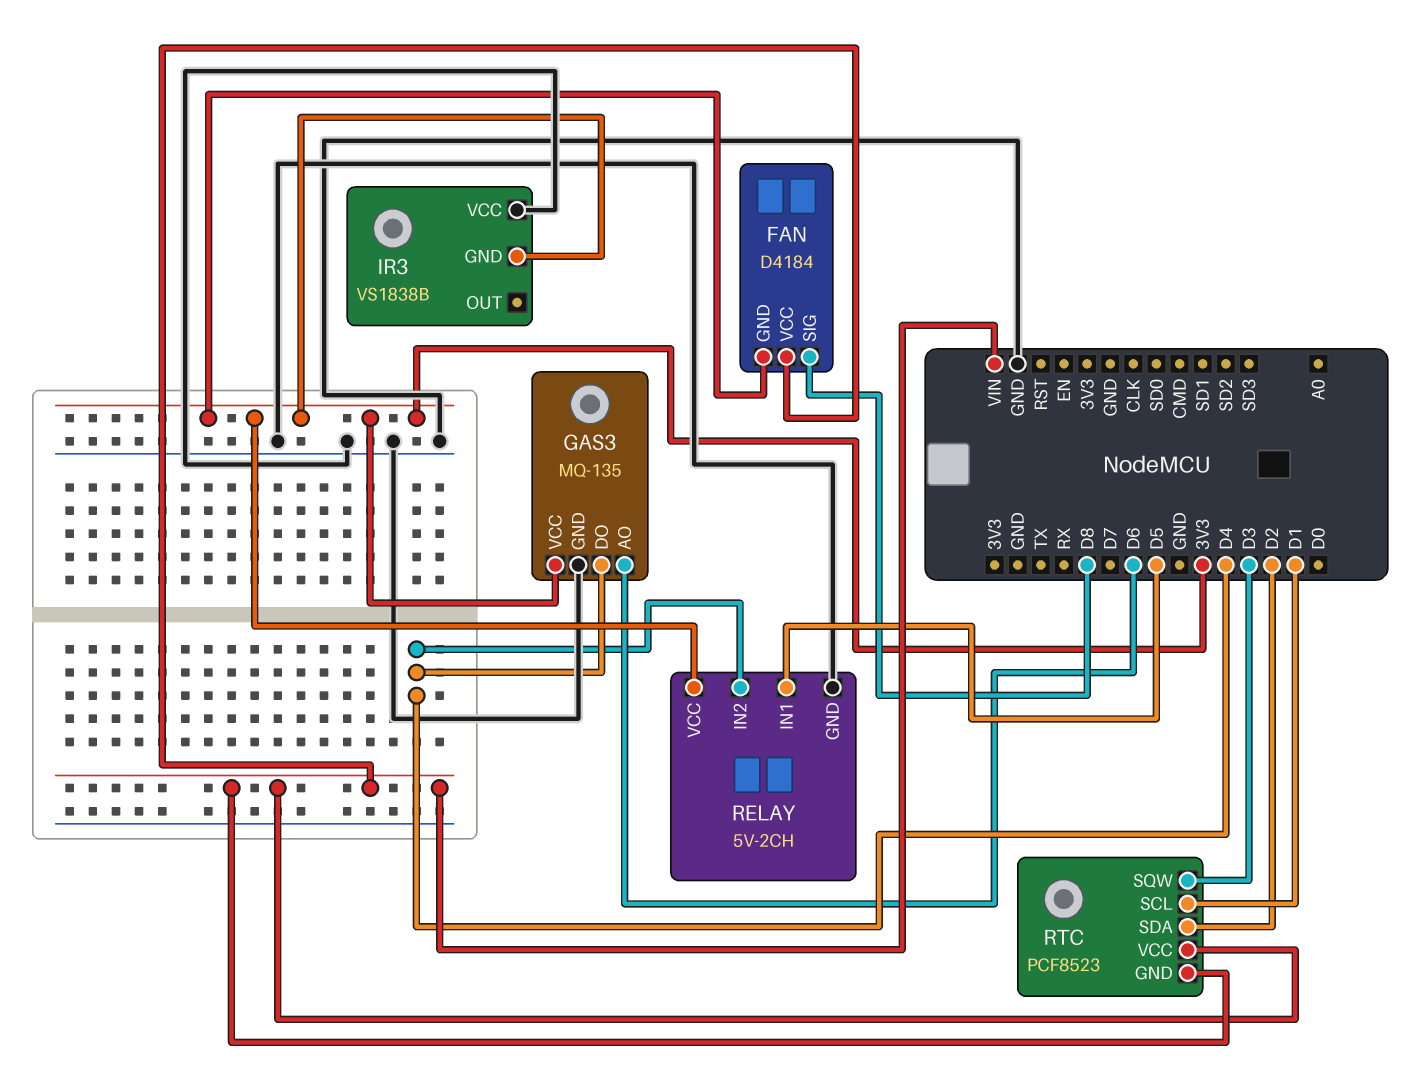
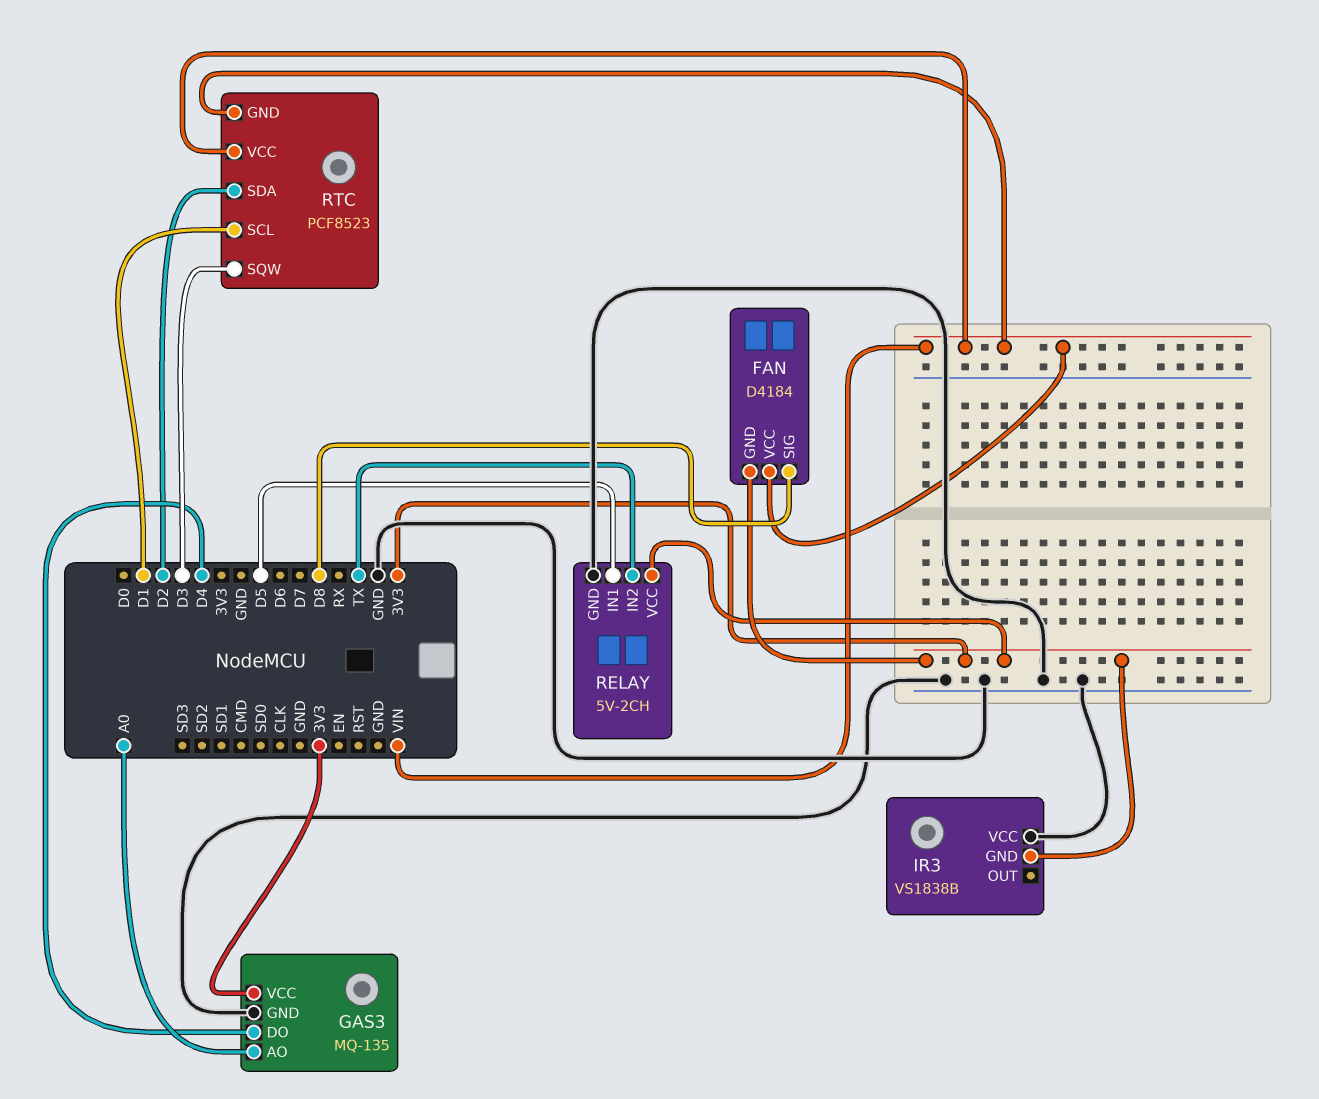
GAS3 pin AO: D6 -> A0
RELAY pin IN2: D4 -> TX

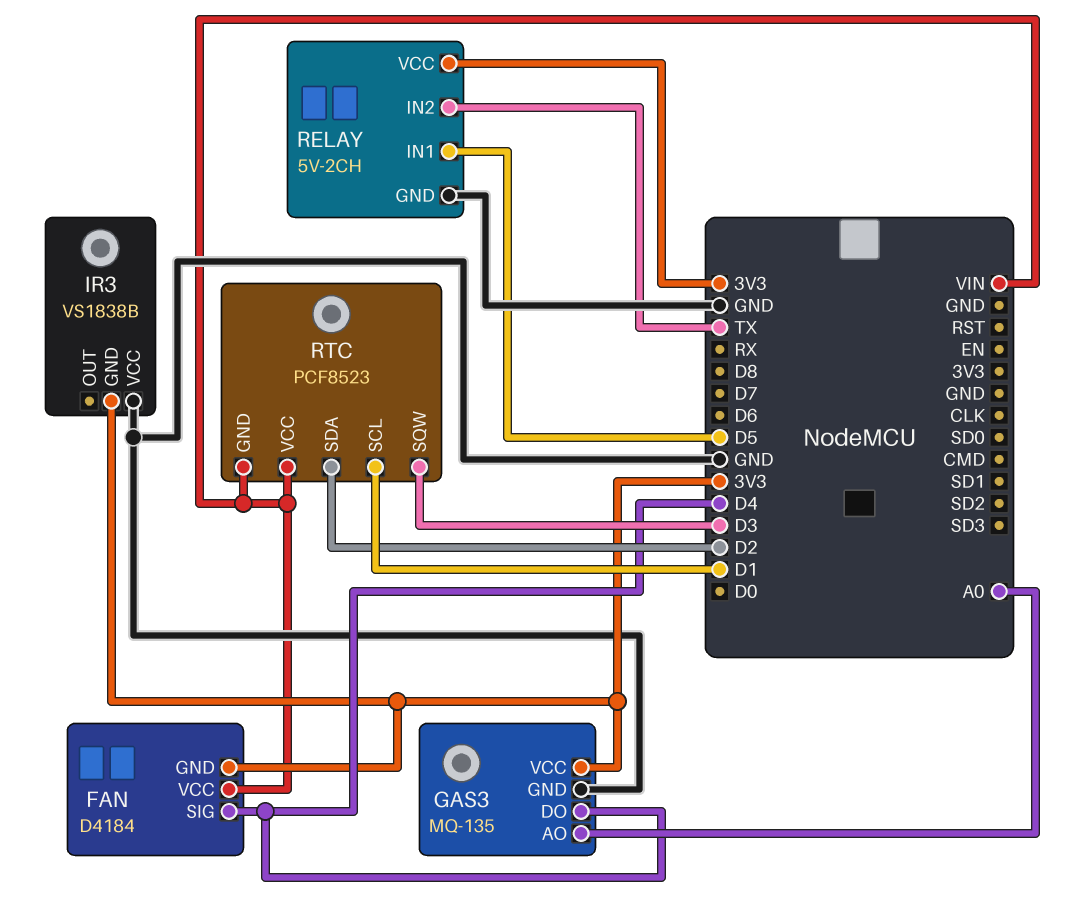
FAN pin SIG: D8 -> D4

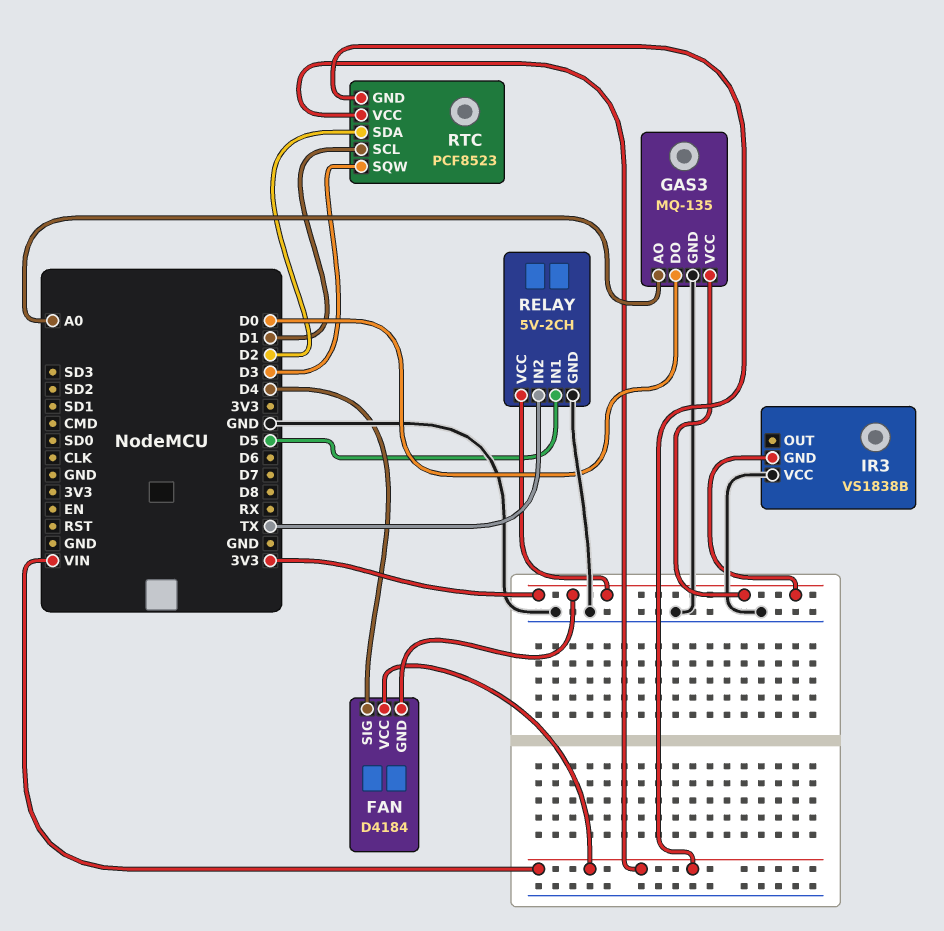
GAS3 pin DO: D4 -> D0

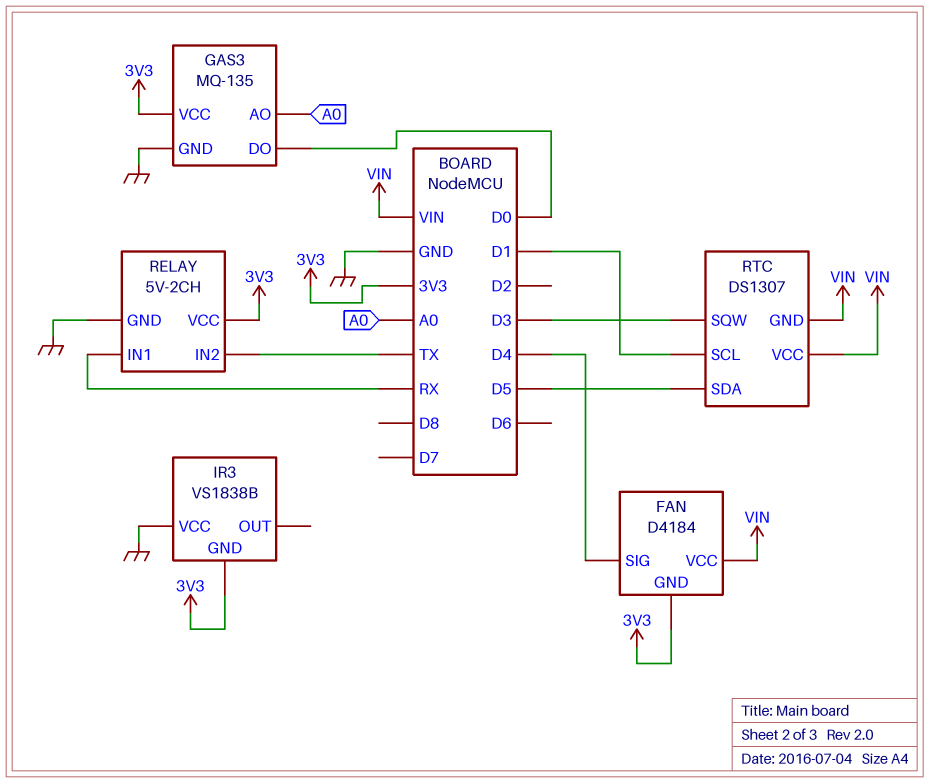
RELAY pin IN1: D5 -> RX
RTC: PCF8523 -> DS1307
RTC pin SDA: D2 -> D5

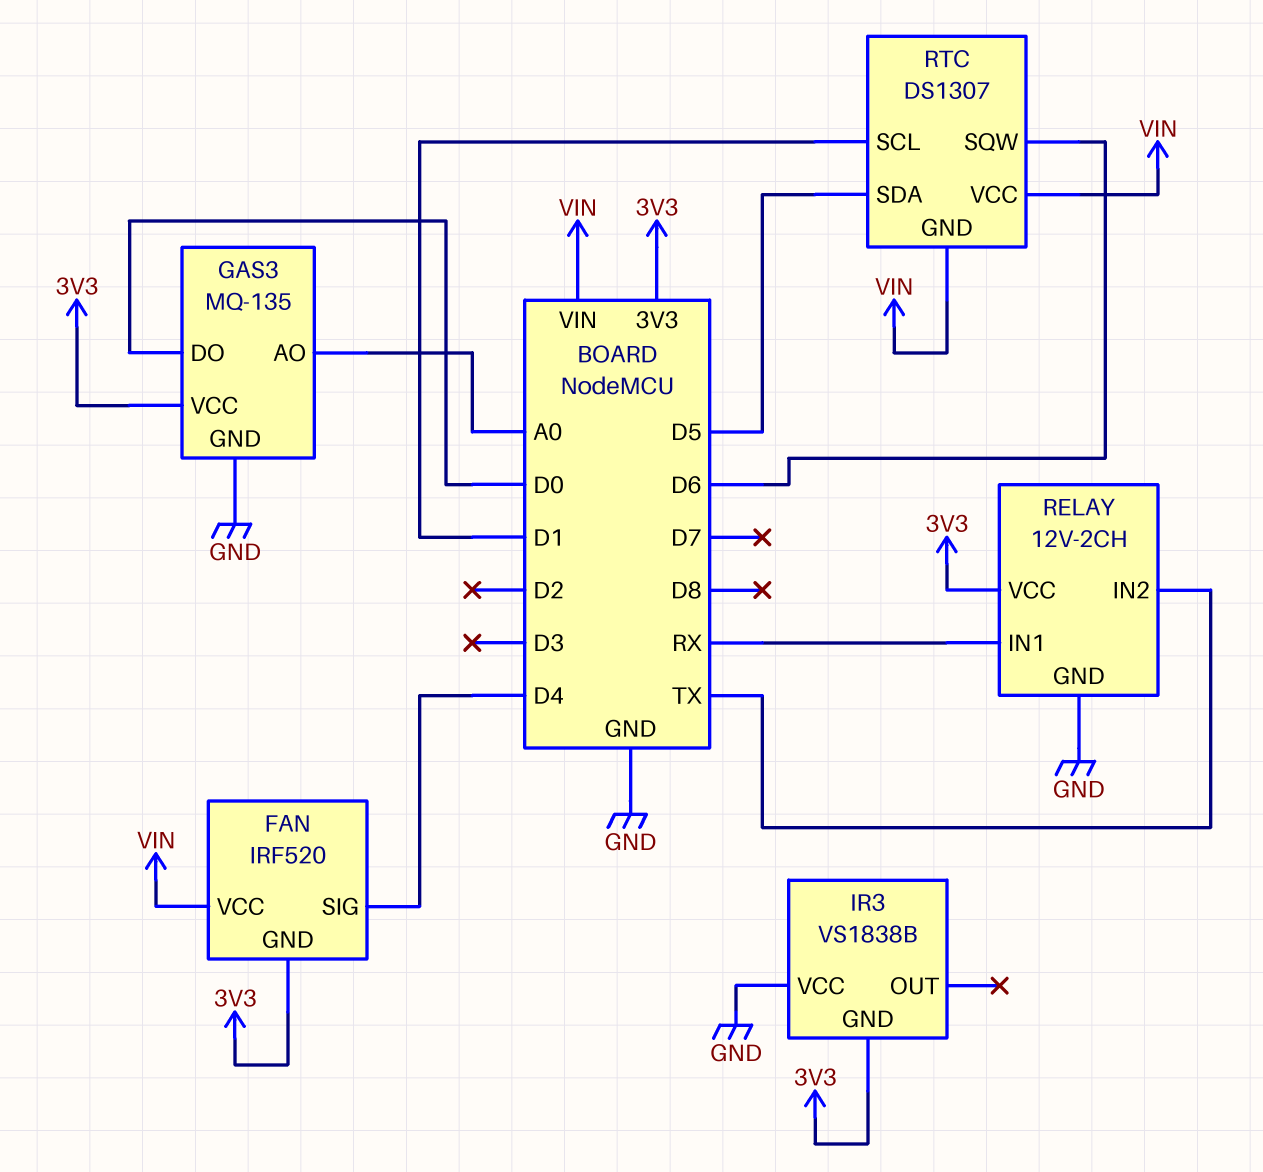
FAN: D4184 -> IRF520
RELAY: 5V-2CH -> 12V-2CH
RTC pin SQW: D3 -> D6

